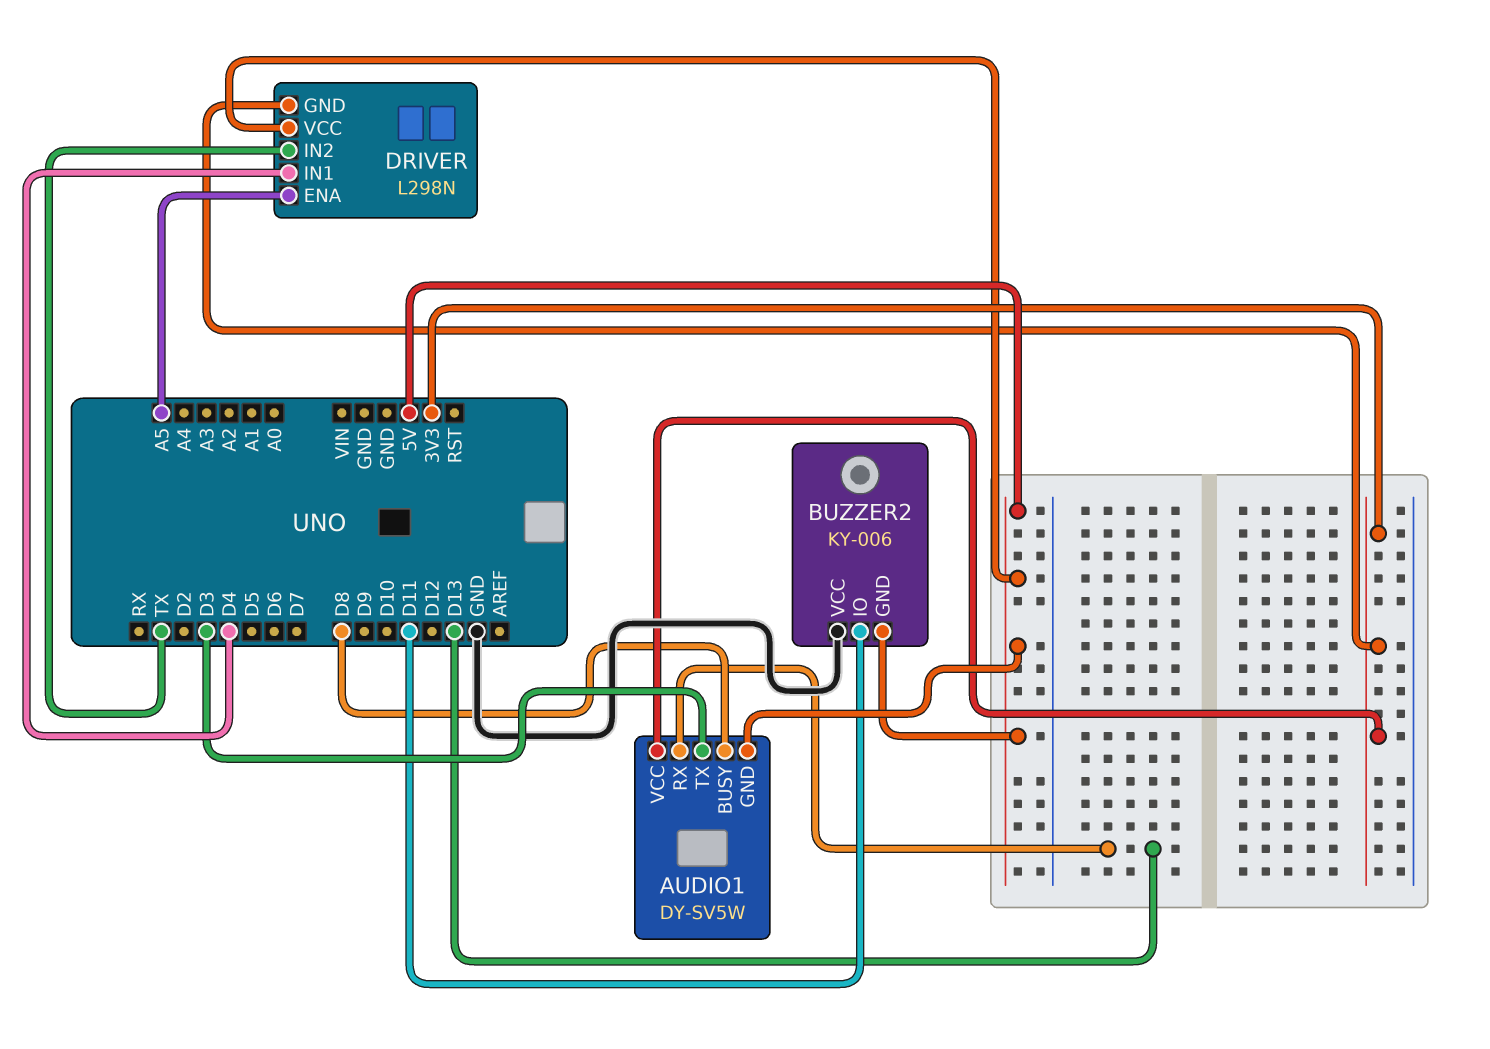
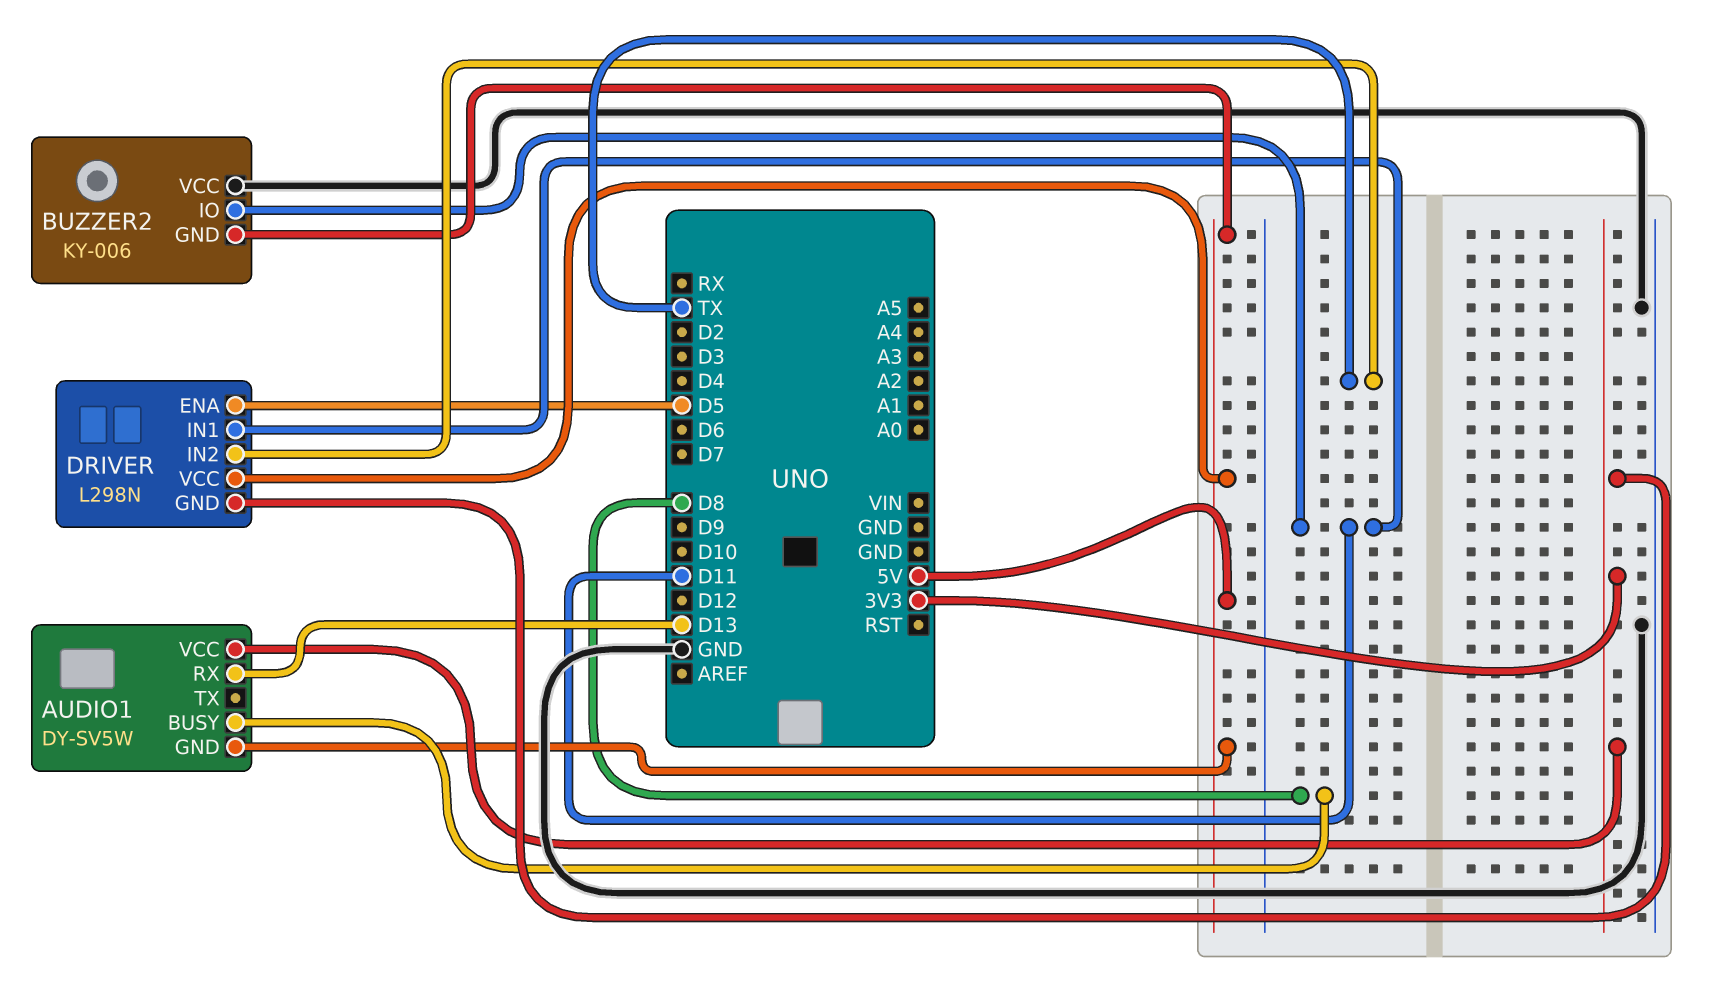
AUDIO1 pin TX: D3 -> none
DRIVER pin ENA: A5 -> D5
DRIVER pin IN1: D4 -> D11

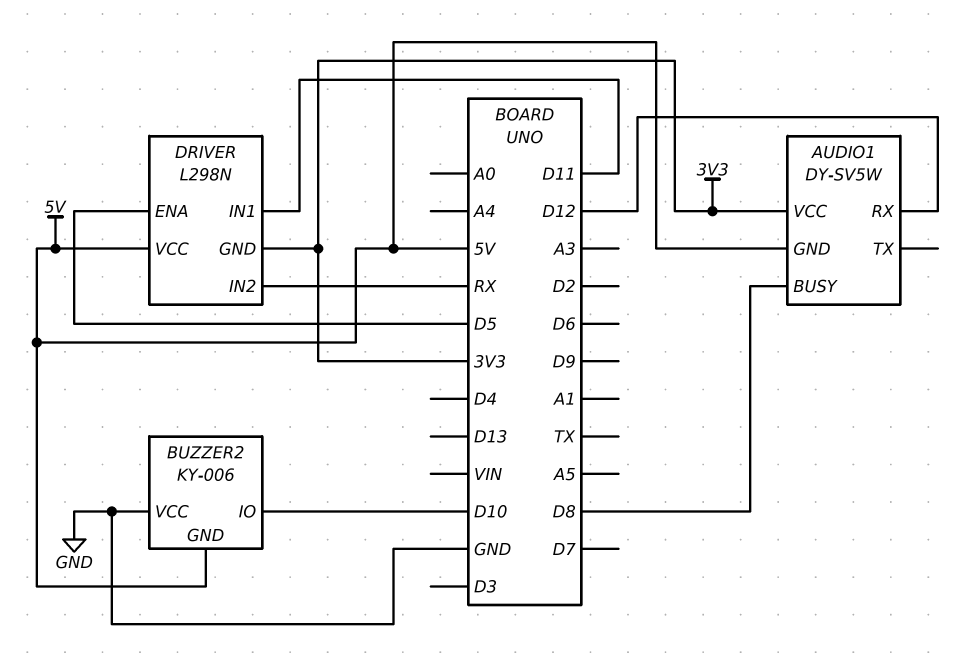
AUDIO1 pin RX: D13 -> D12
BUZZER2 pin IO: D11 -> D10
DRIVER pin IN2: TX -> RX

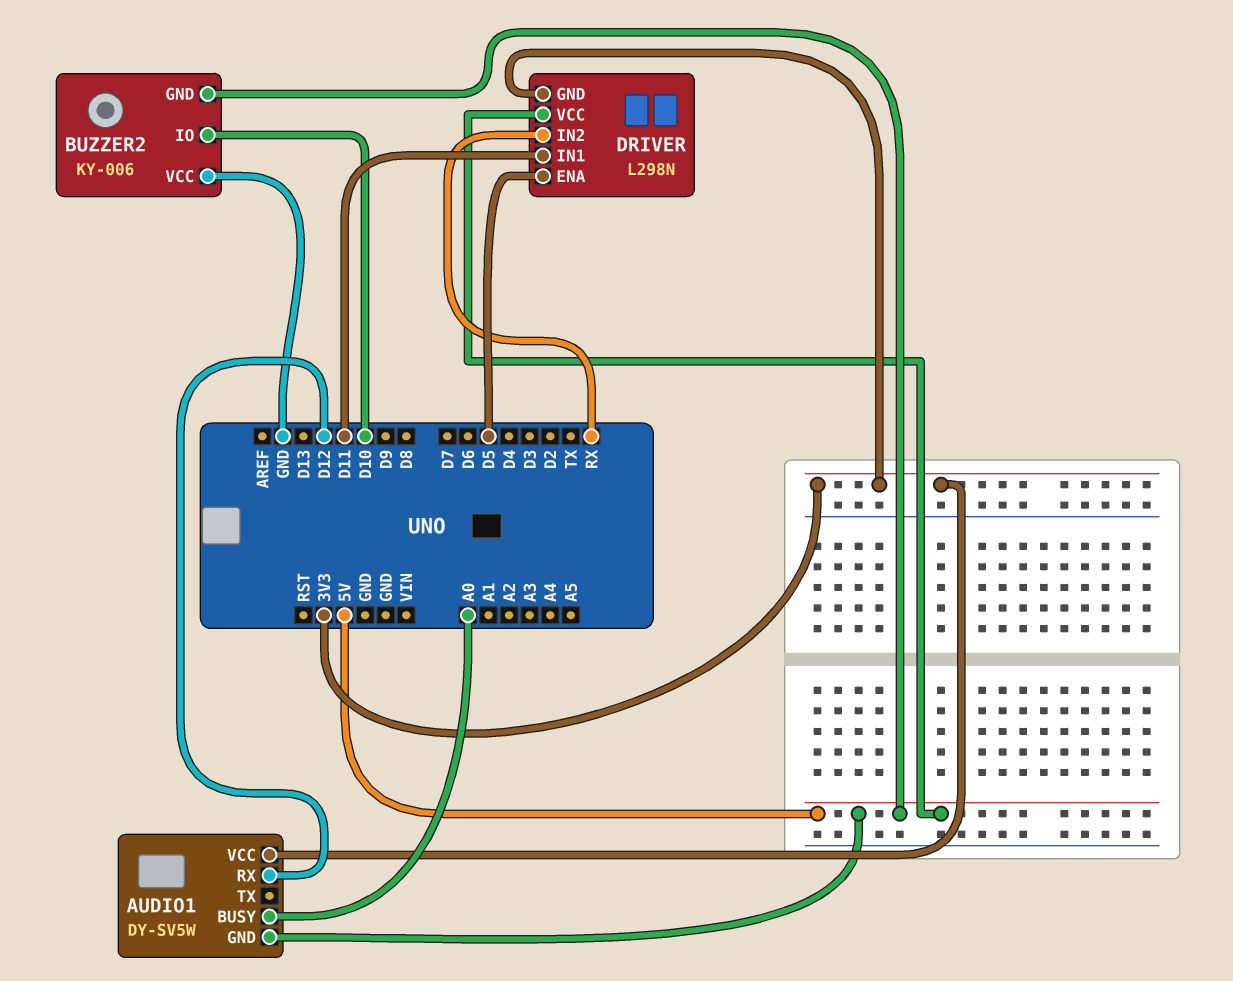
AUDIO1 pin BUSY: D8 -> A0

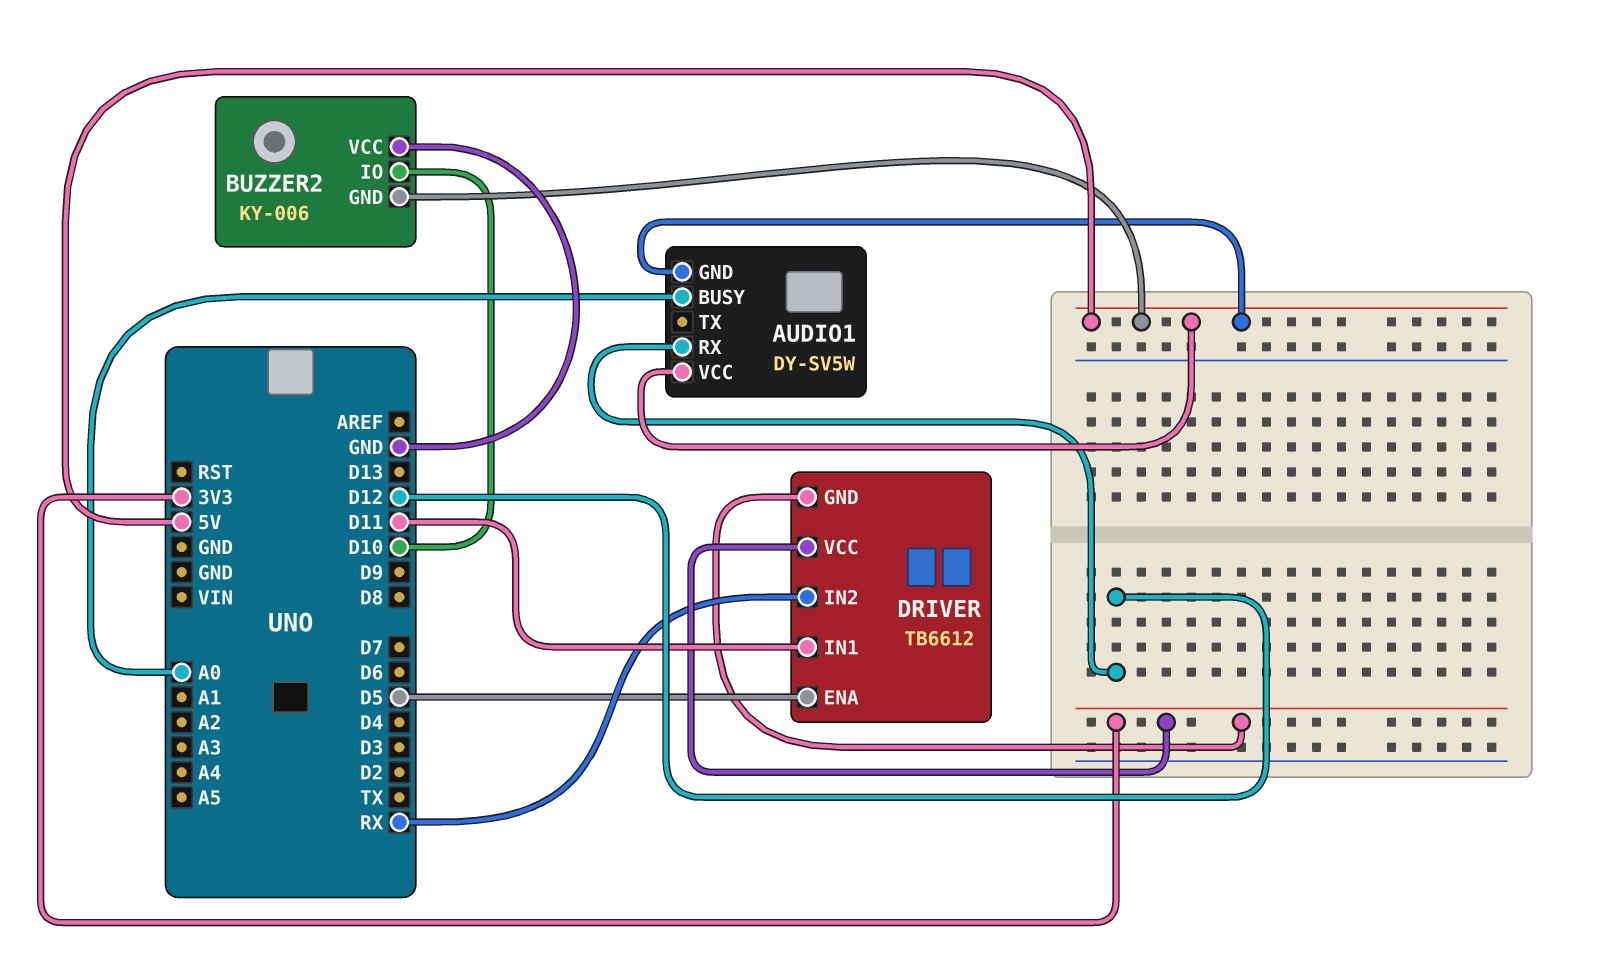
AUDIO1 pin VCC: 3V3 -> 5V
DRIVER: L298N -> TB6612
DRIVER pin VCC: 5V -> 3V3

